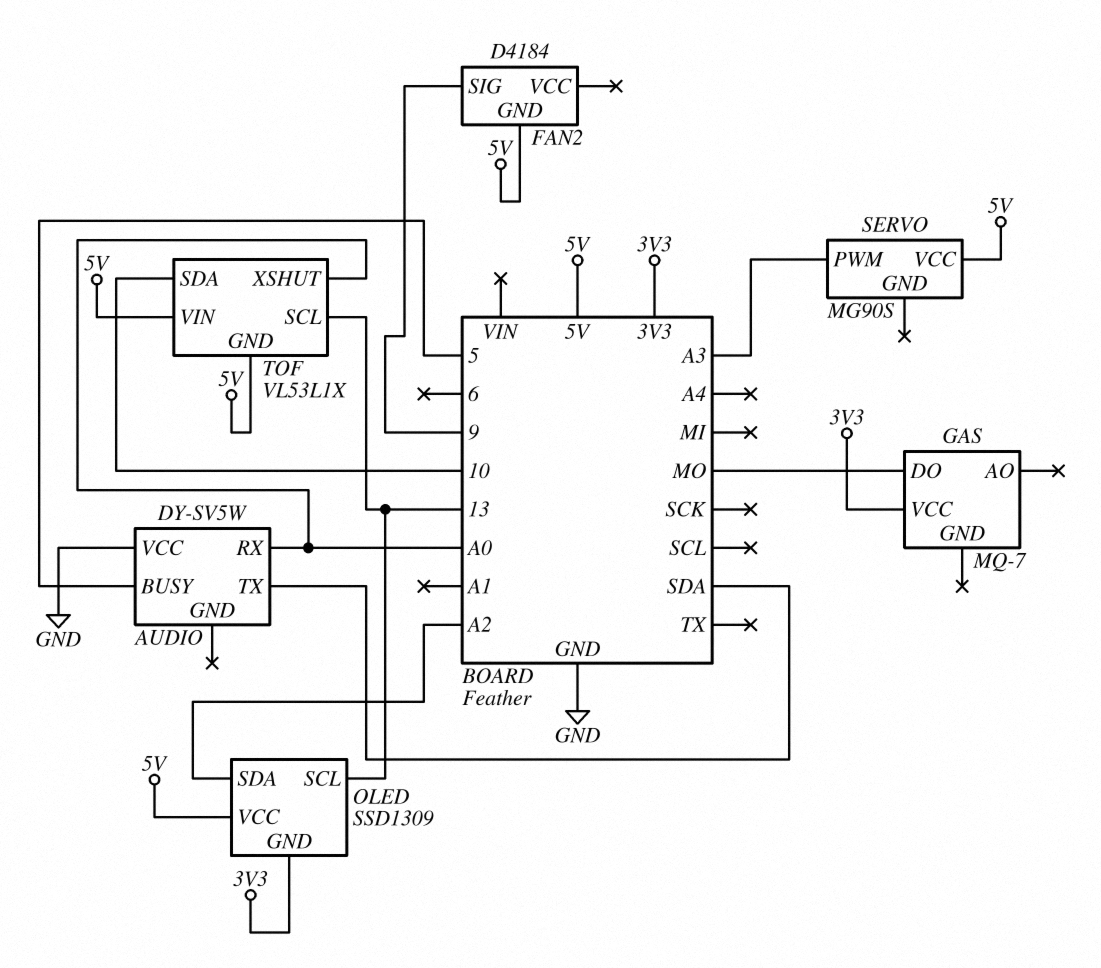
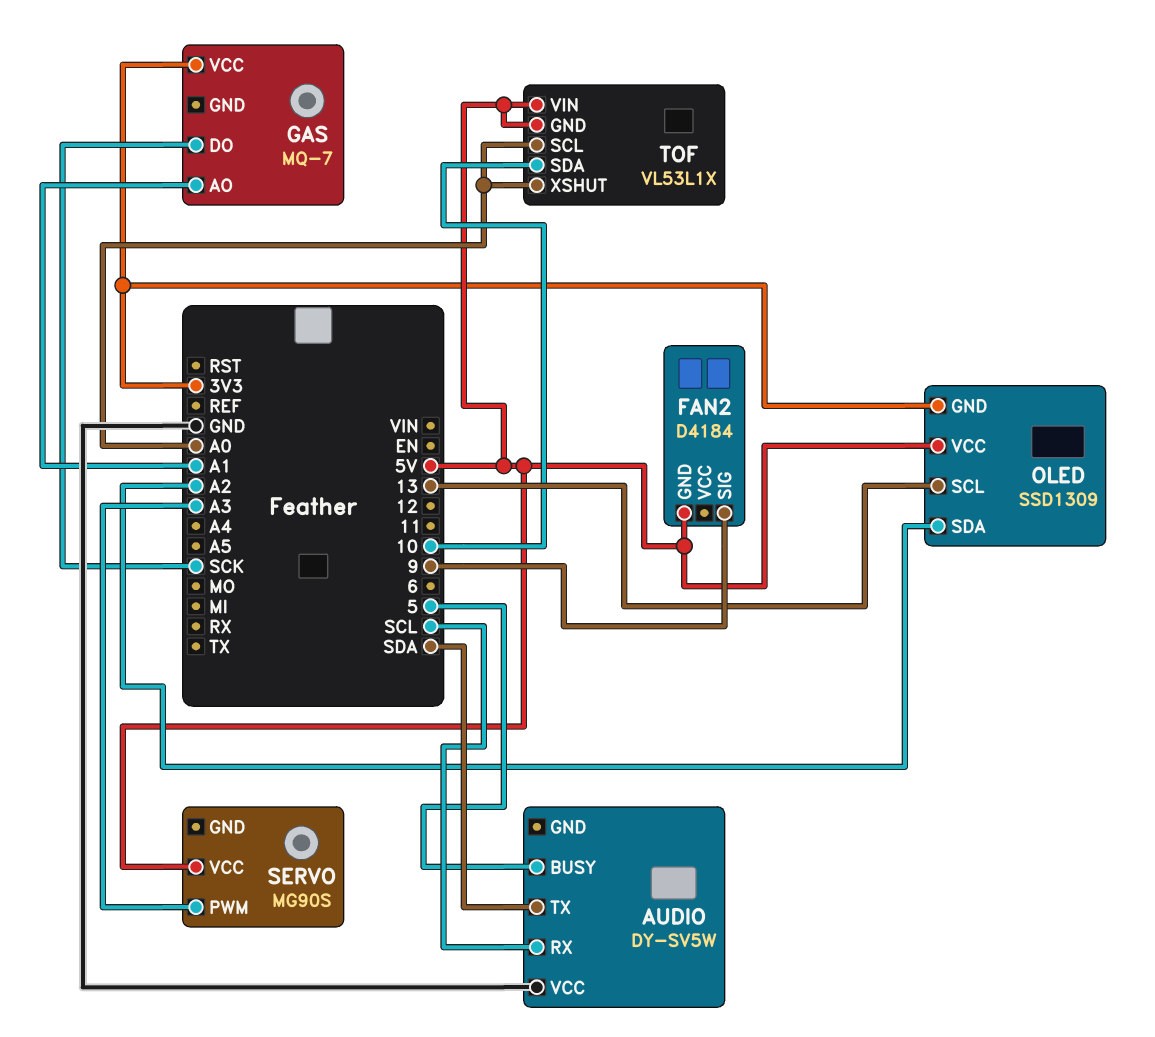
AUDIO pin RX: A0 -> SCL
GAS pin AO: none -> A1
GAS pin DO: MO -> SCK
TOF pin SCL: 13 -> A0

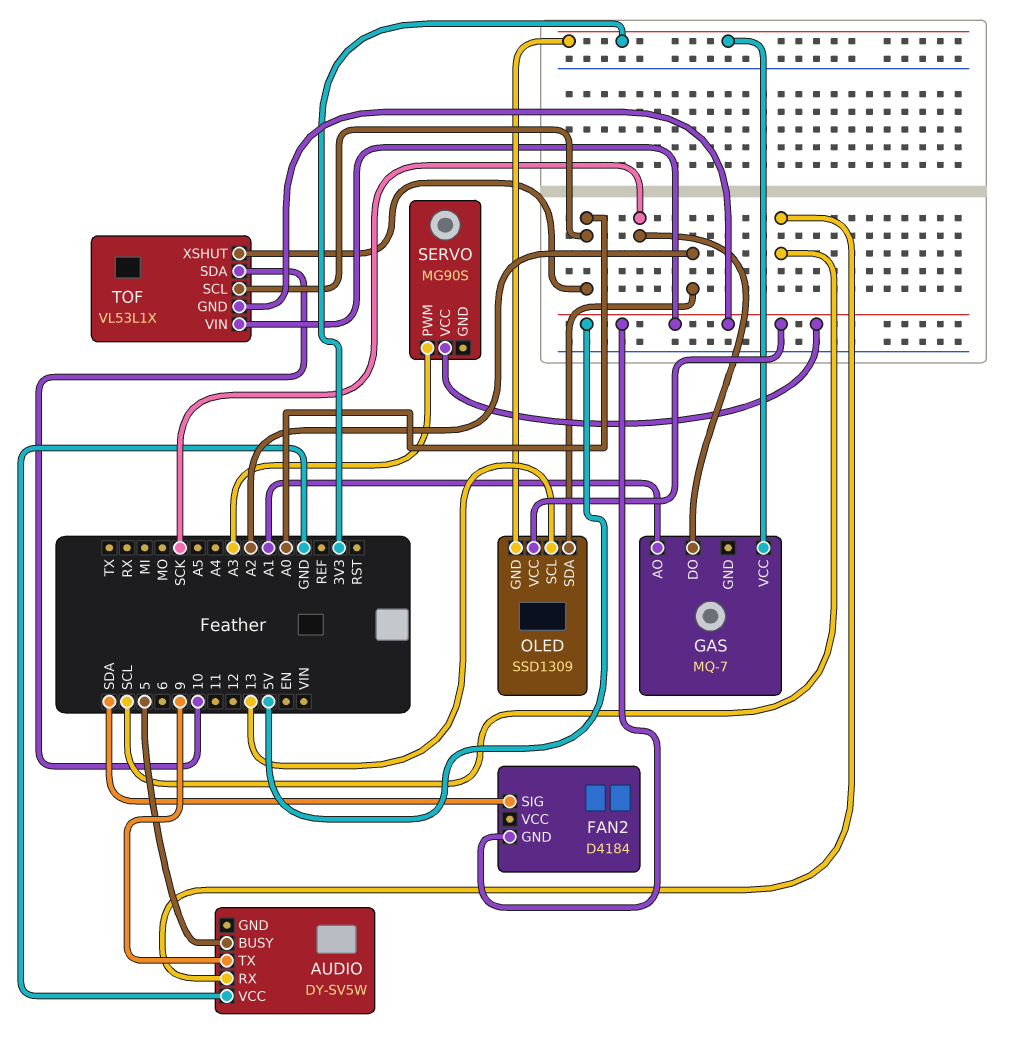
AUDIO pin TX: SDA -> 9
FAN2 pin SIG: 9 -> SDA

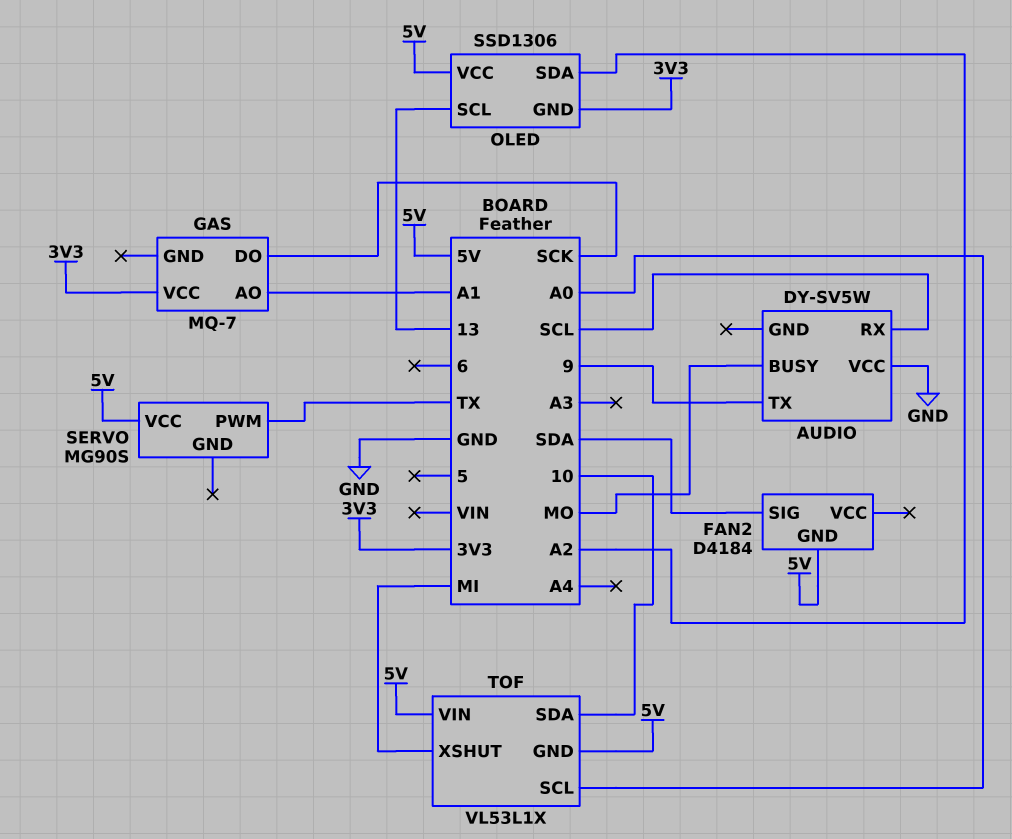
AUDIO pin BUSY: 5 -> MO
OLED: SSD1309 -> SSD1306
SERVO pin PWM: A3 -> TX
TOF pin XSHUT: A0 -> MI

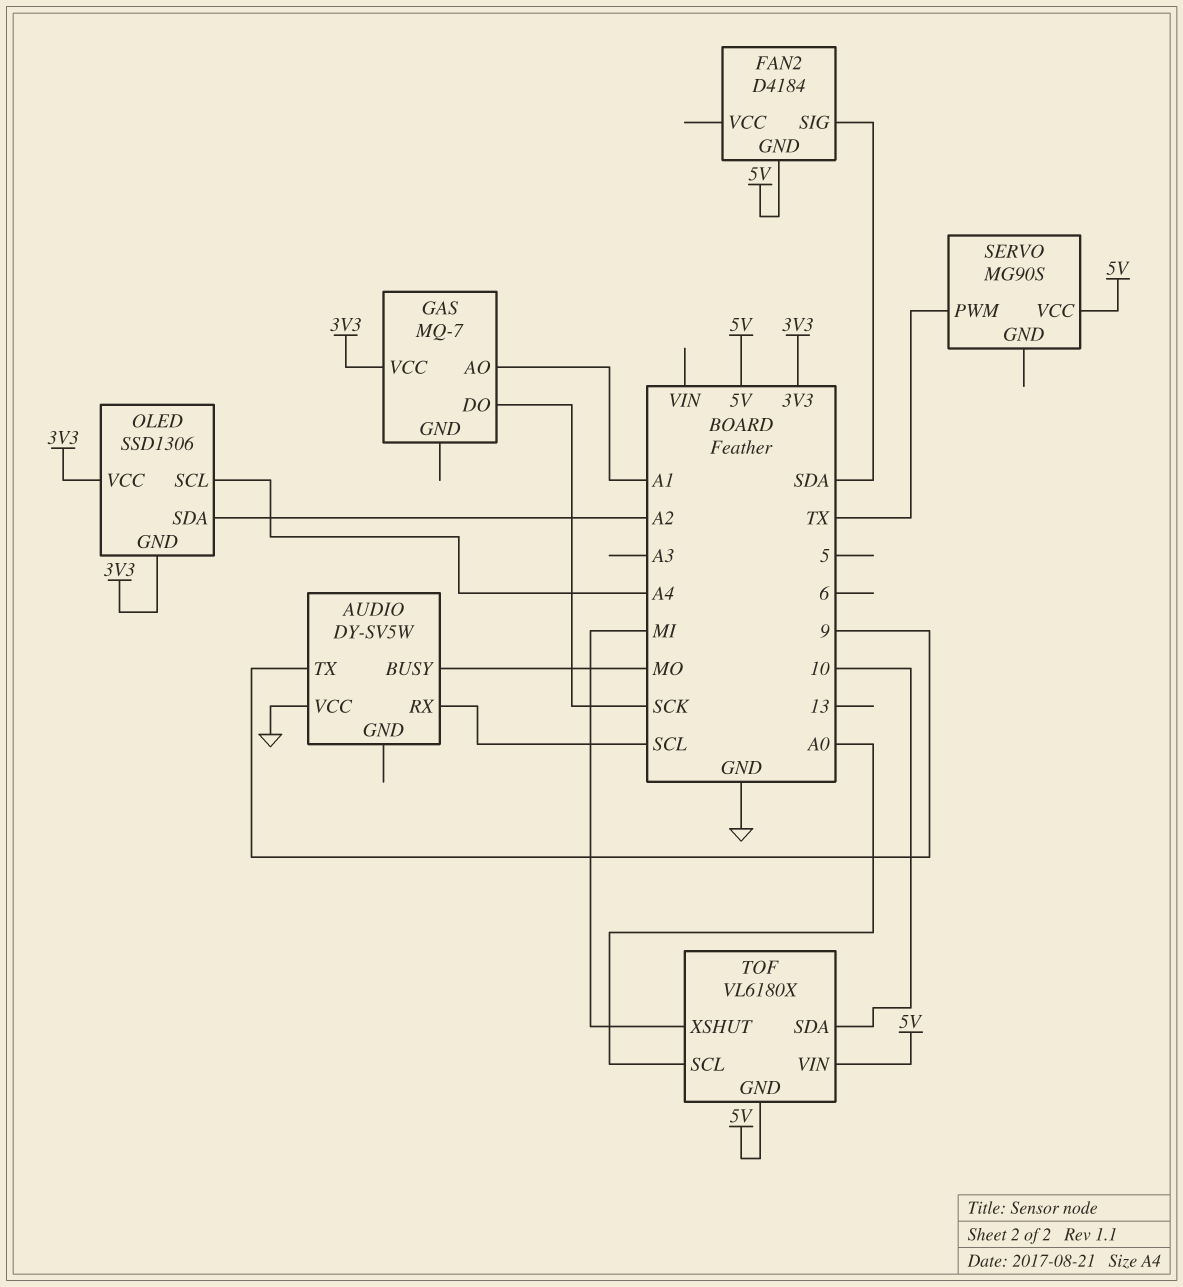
OLED pin SCL: 13 -> A4
OLED pin VCC: 5V -> 3V3
TOF: VL53L1X -> VL6180X

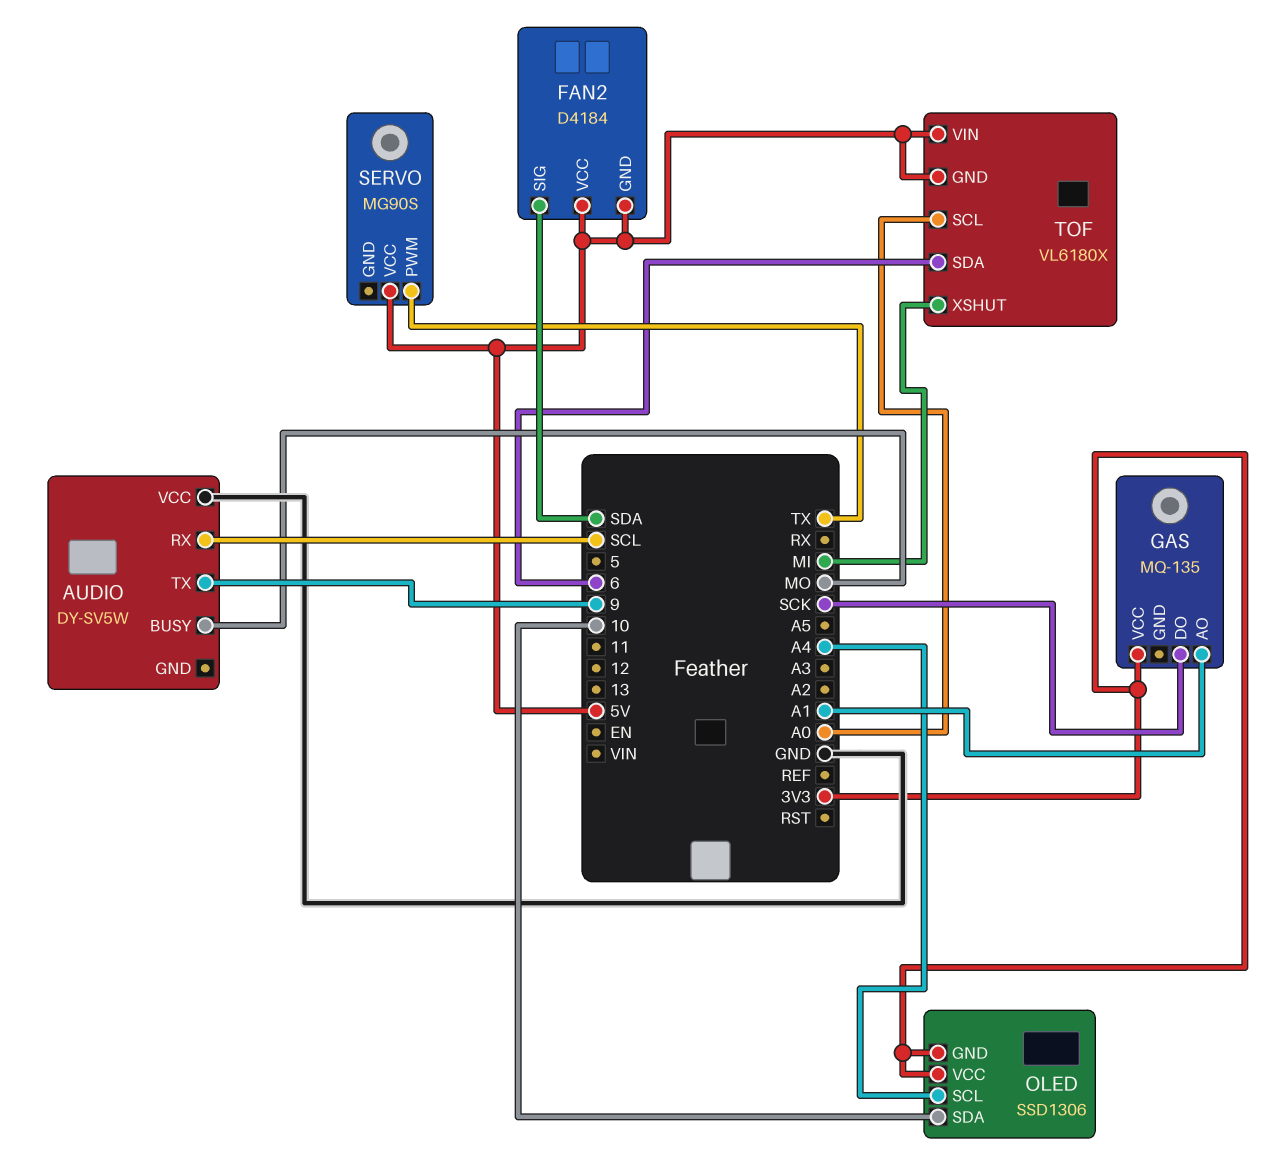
FAN2 pin VCC: none -> 5V
GAS: MQ-7 -> MQ-135
OLED pin SDA: A2 -> 10
TOF pin SDA: 10 -> 6

